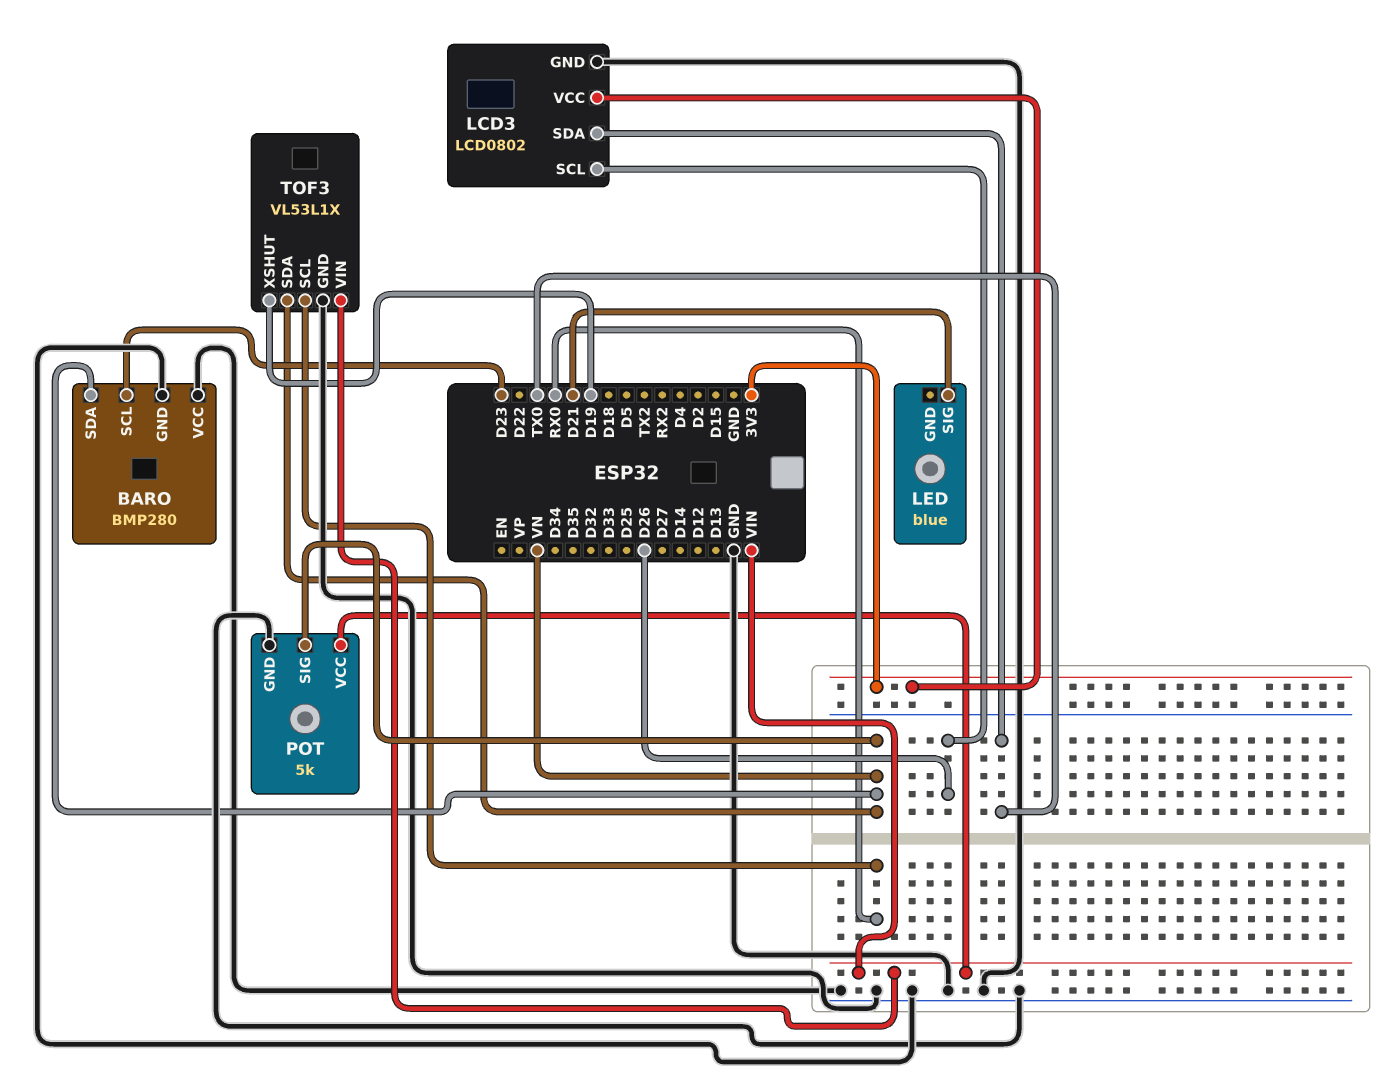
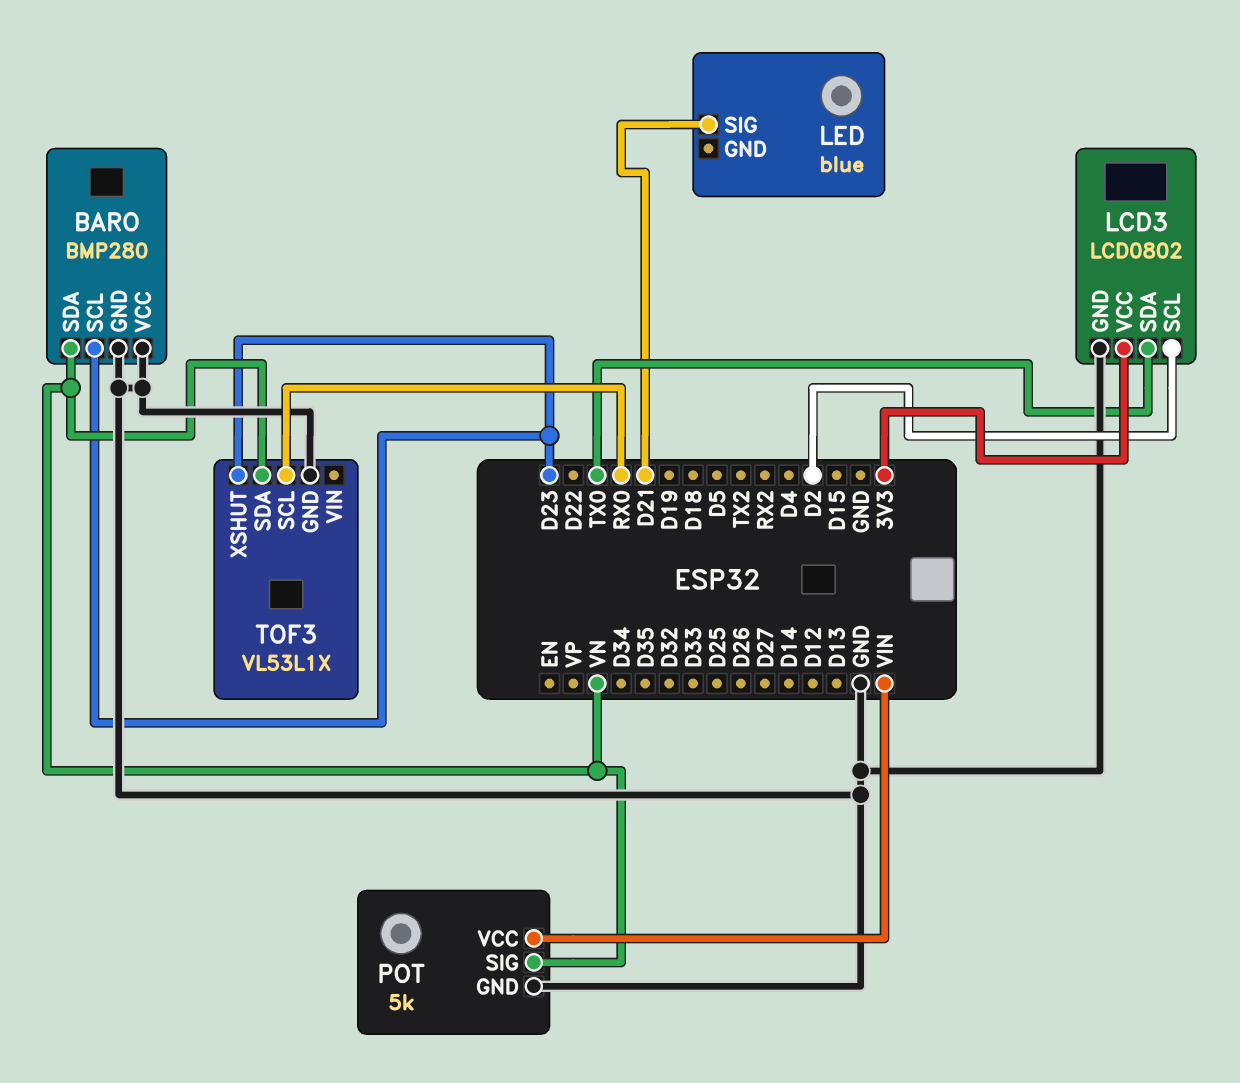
LCD3 pin SCL: D26 -> D2
TOF3 pin VIN: VIN -> none
TOF3 pin XSHUT: D19 -> D23

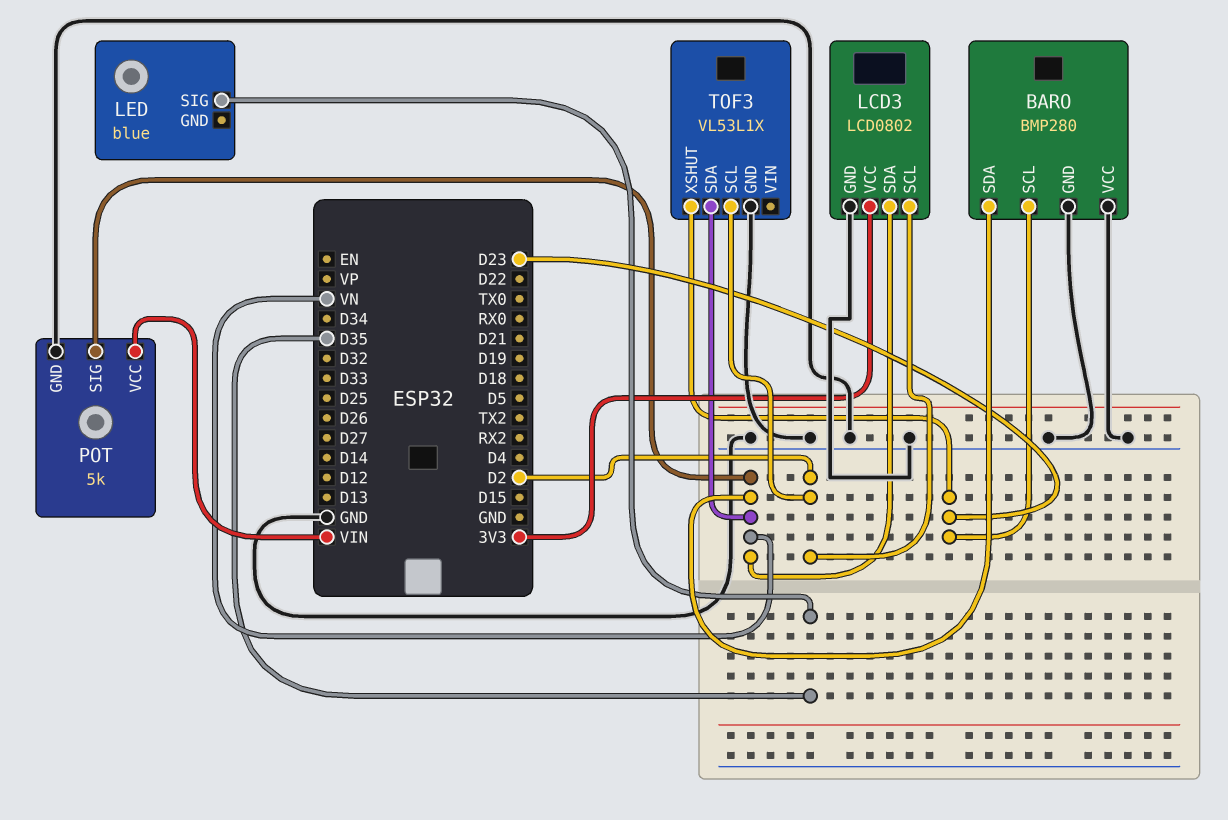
LCD3 pin SDA: TX0 -> VN
LED pin SIG: D21 -> D35
TOF3 pin SCL: RX0 -> D2

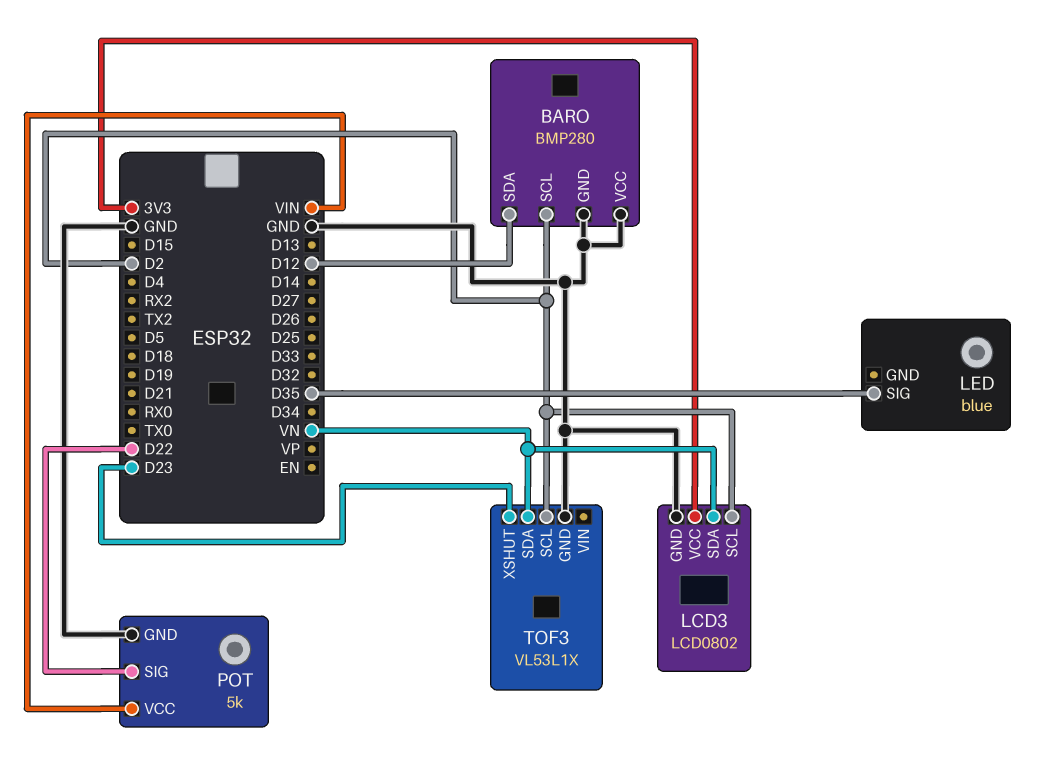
BARO pin SCL: D23 -> D2
BARO pin SDA: VN -> D12
POT pin SIG: VN -> D22

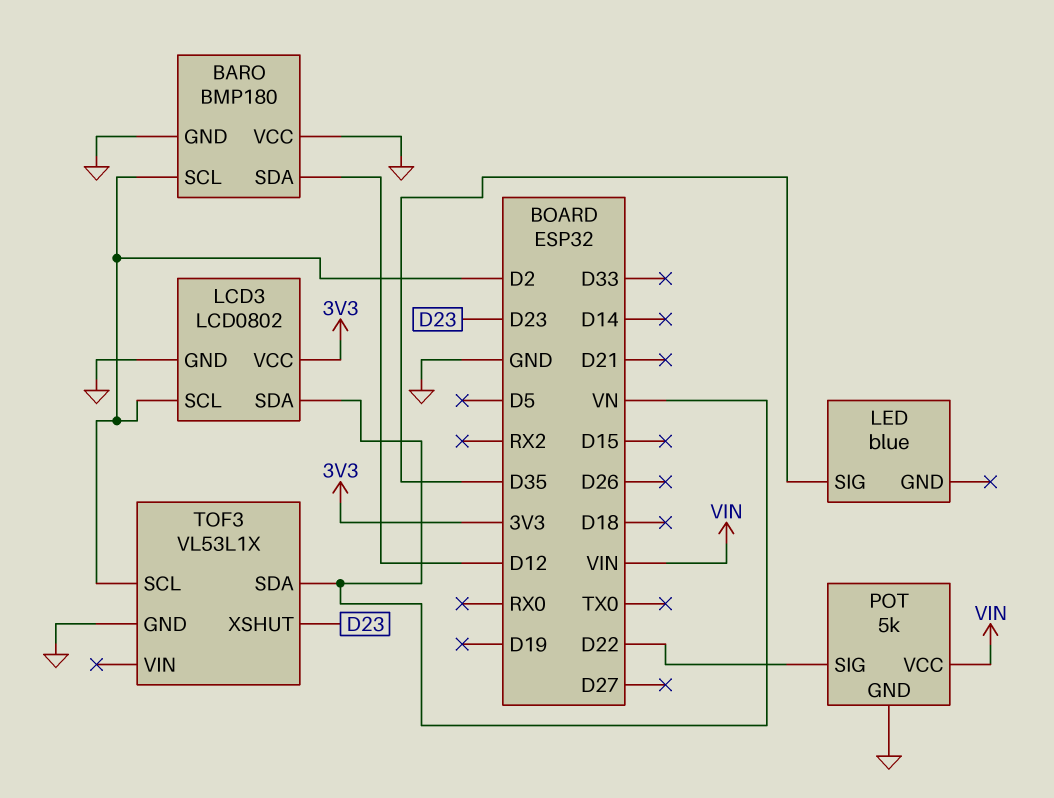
BARO: BMP280 -> BMP180

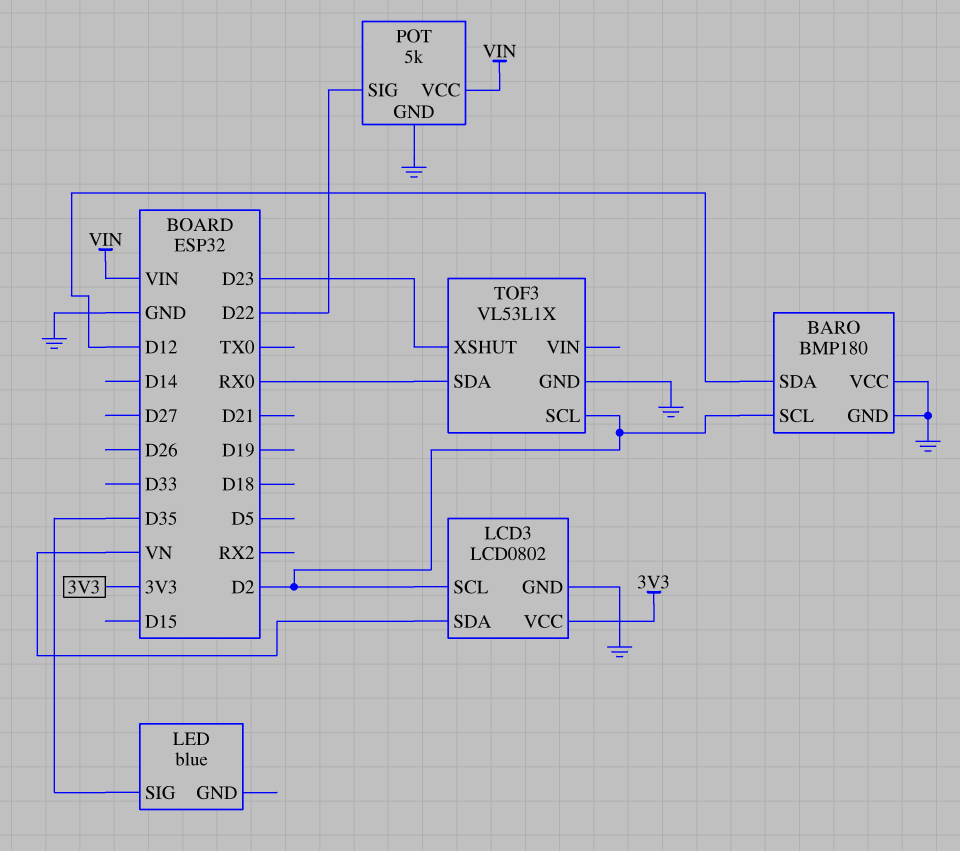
TOF3 pin SDA: VN -> RX0

